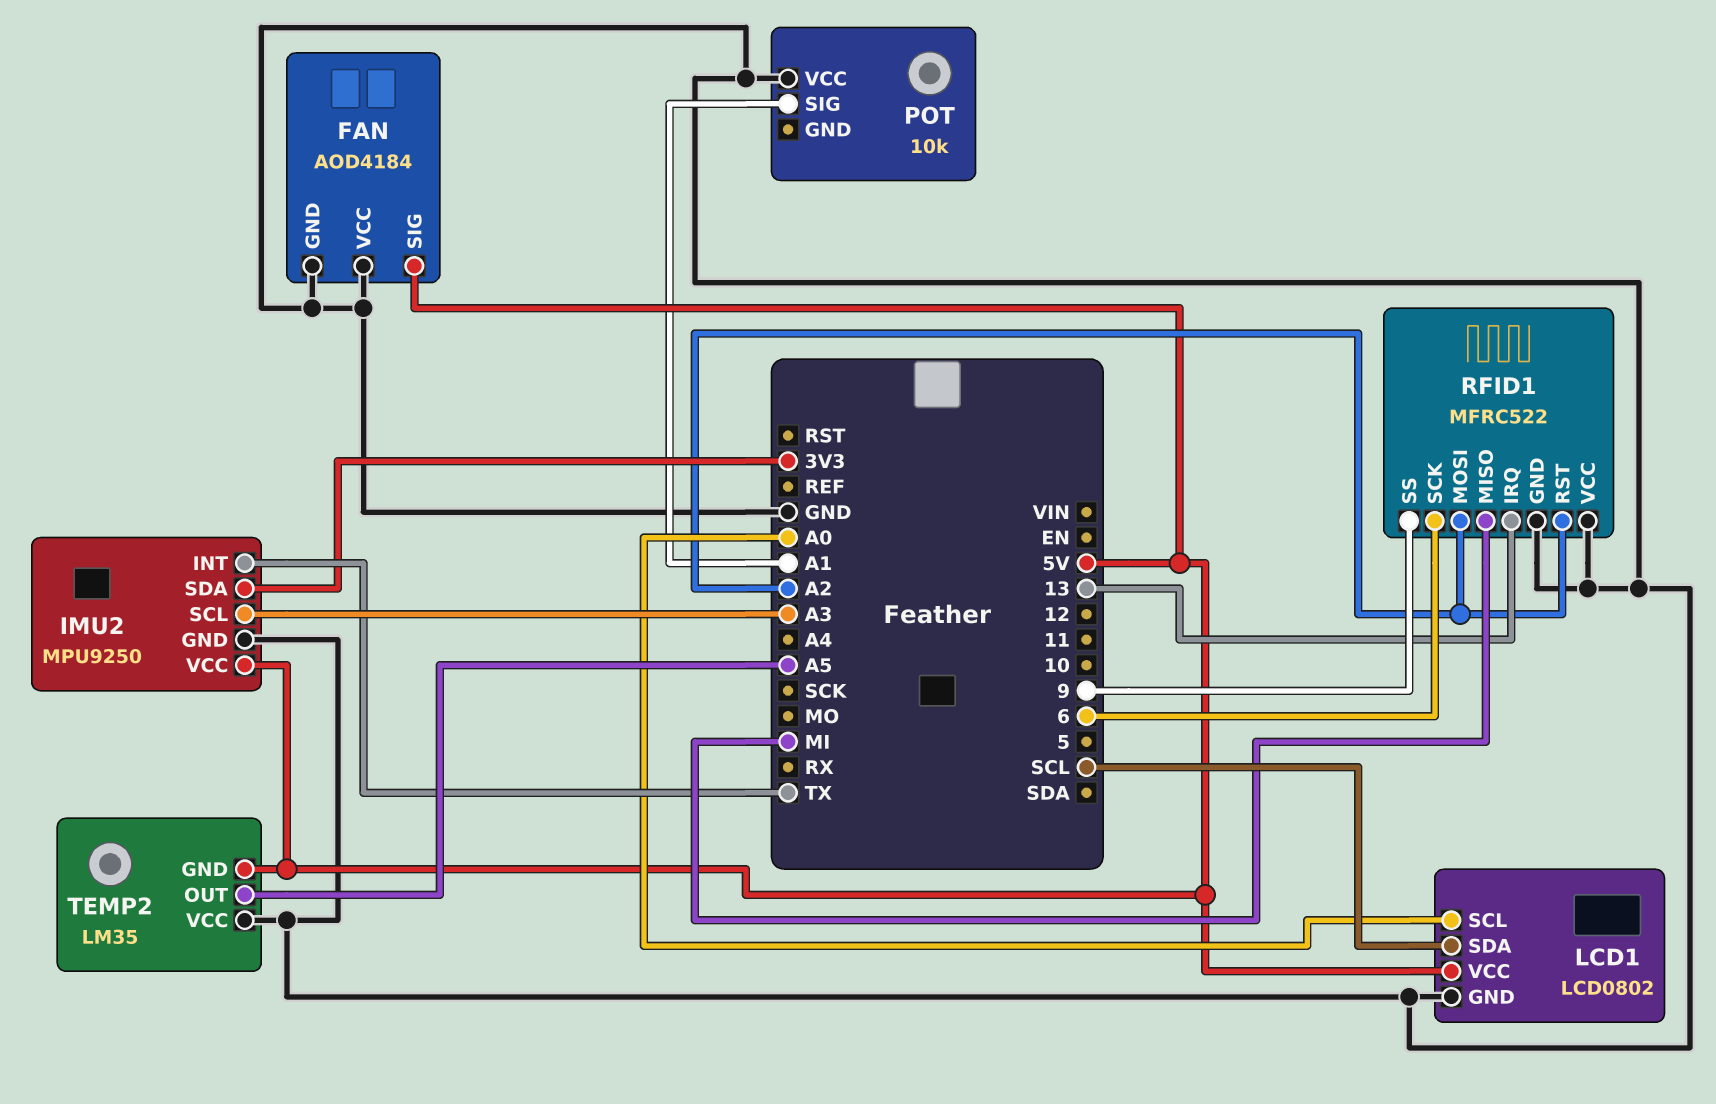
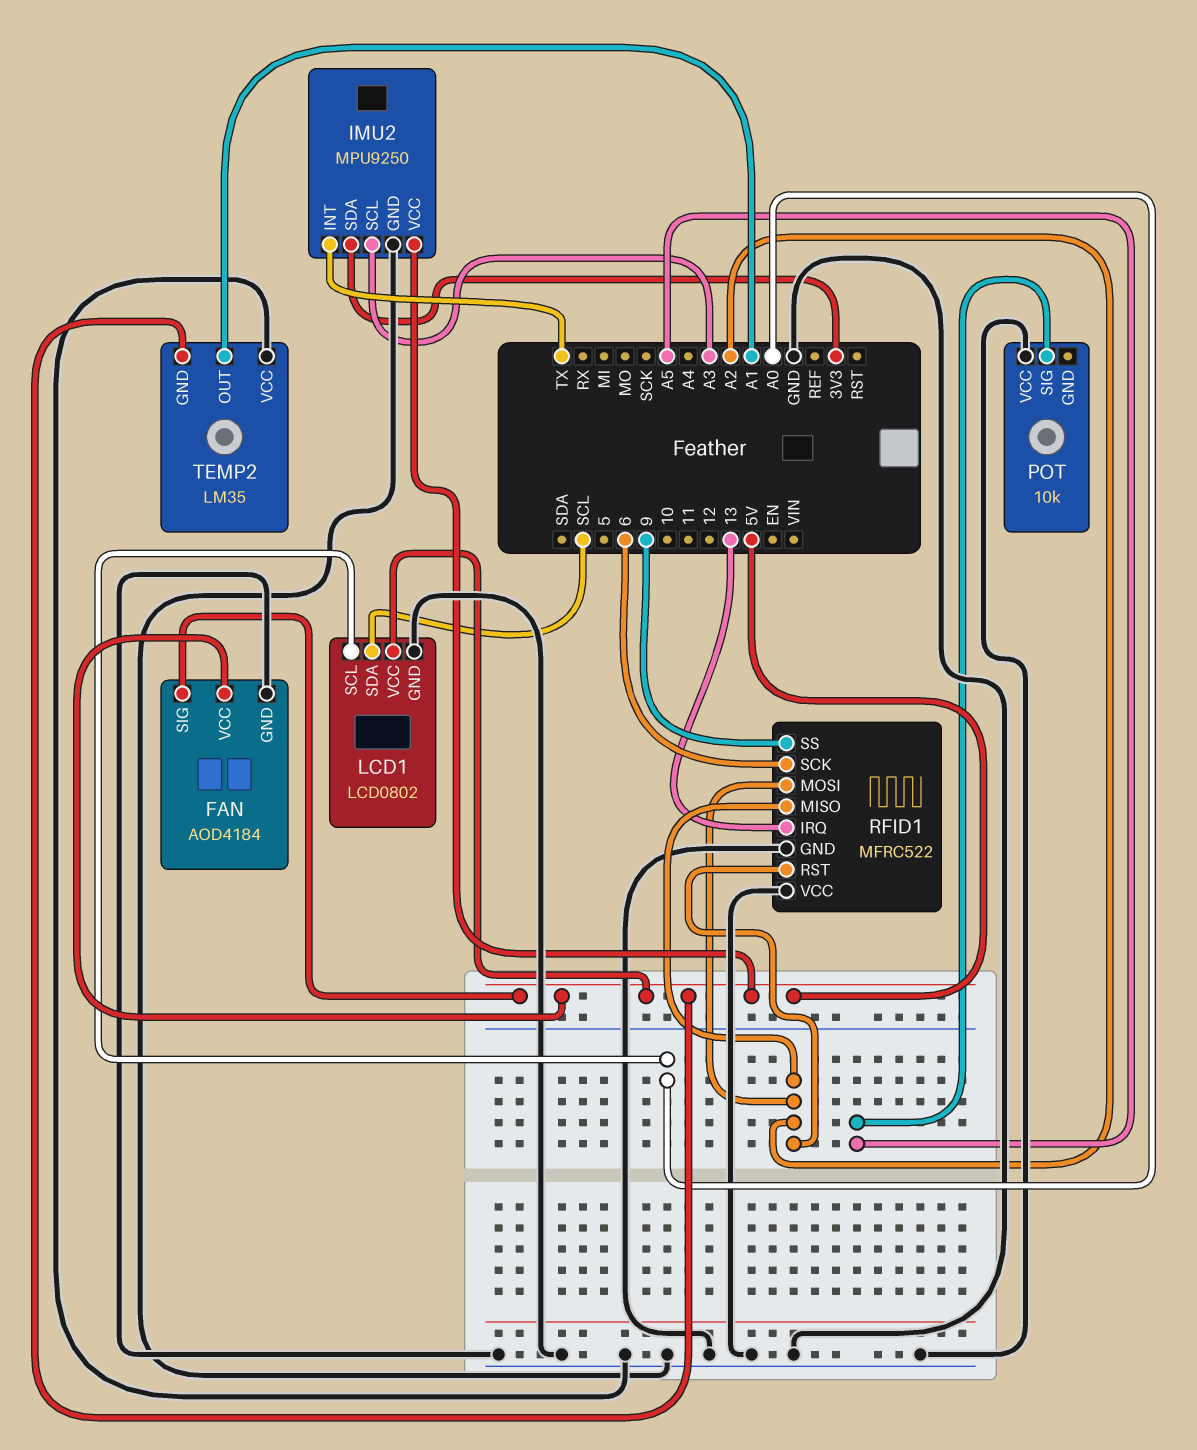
FAN pin VCC: GND -> 5V
POT pin SIG: A1 -> A5
RFID1 pin MISO: MI -> A2
TEMP2 pin OUT: A5 -> A1

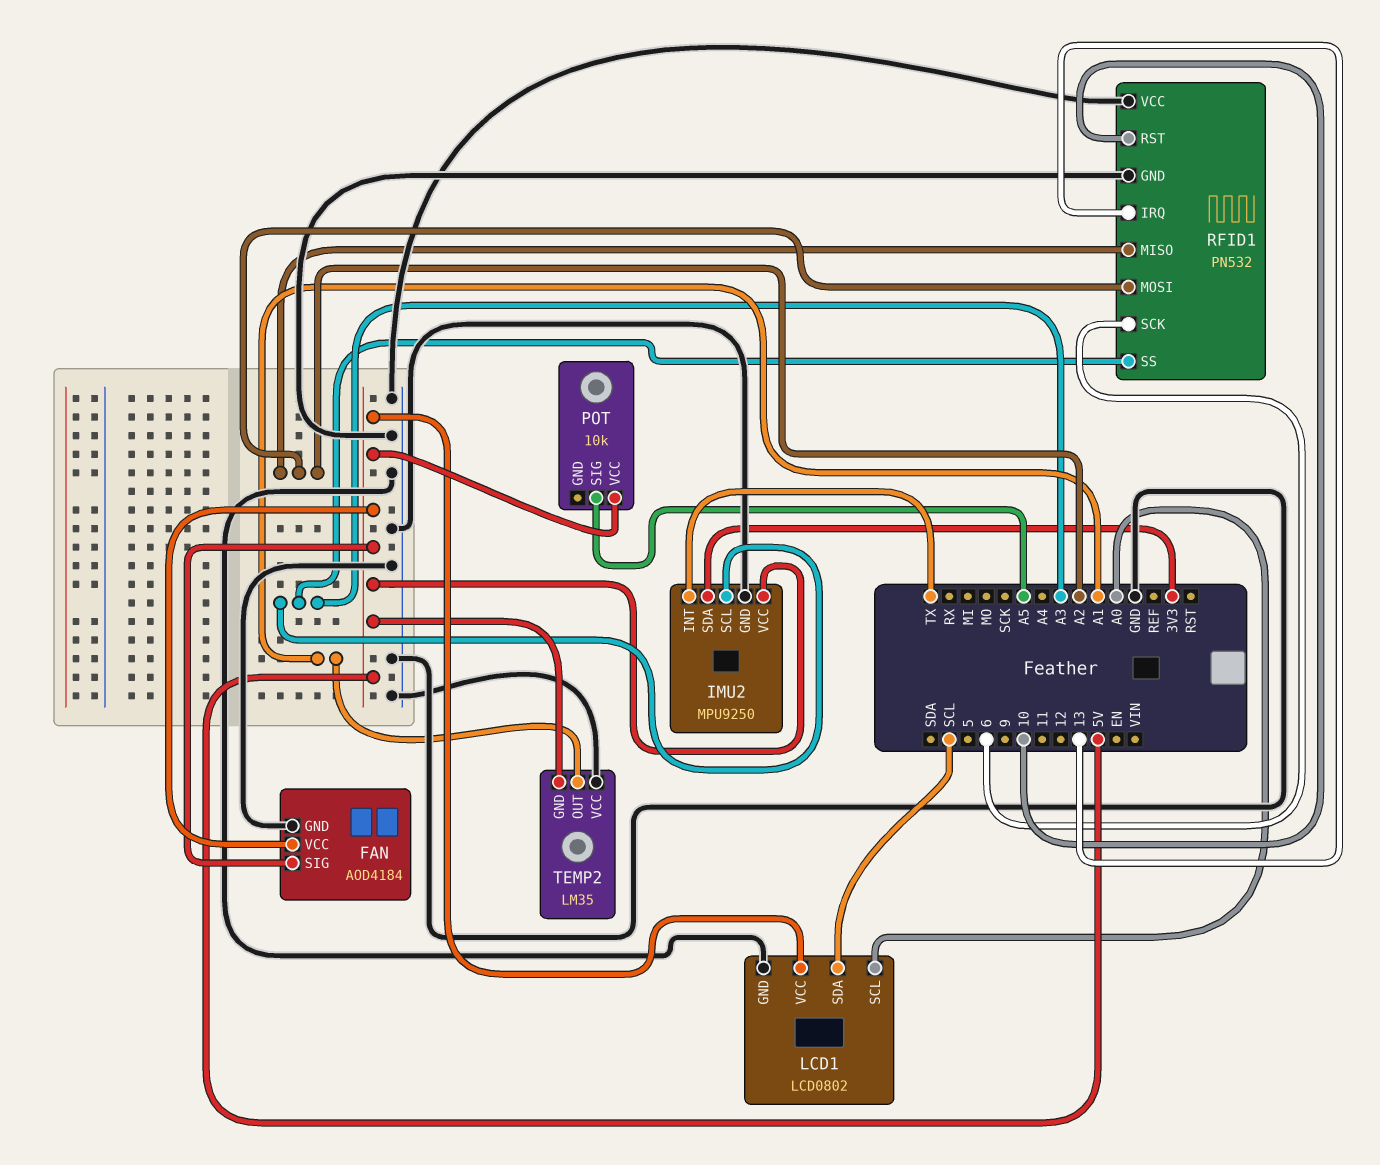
POT pin VCC: GND -> 5V
RFID1: MFRC522 -> PN532
RFID1 pin RST: A2 -> 10
RFID1 pin SS: 9 -> A3

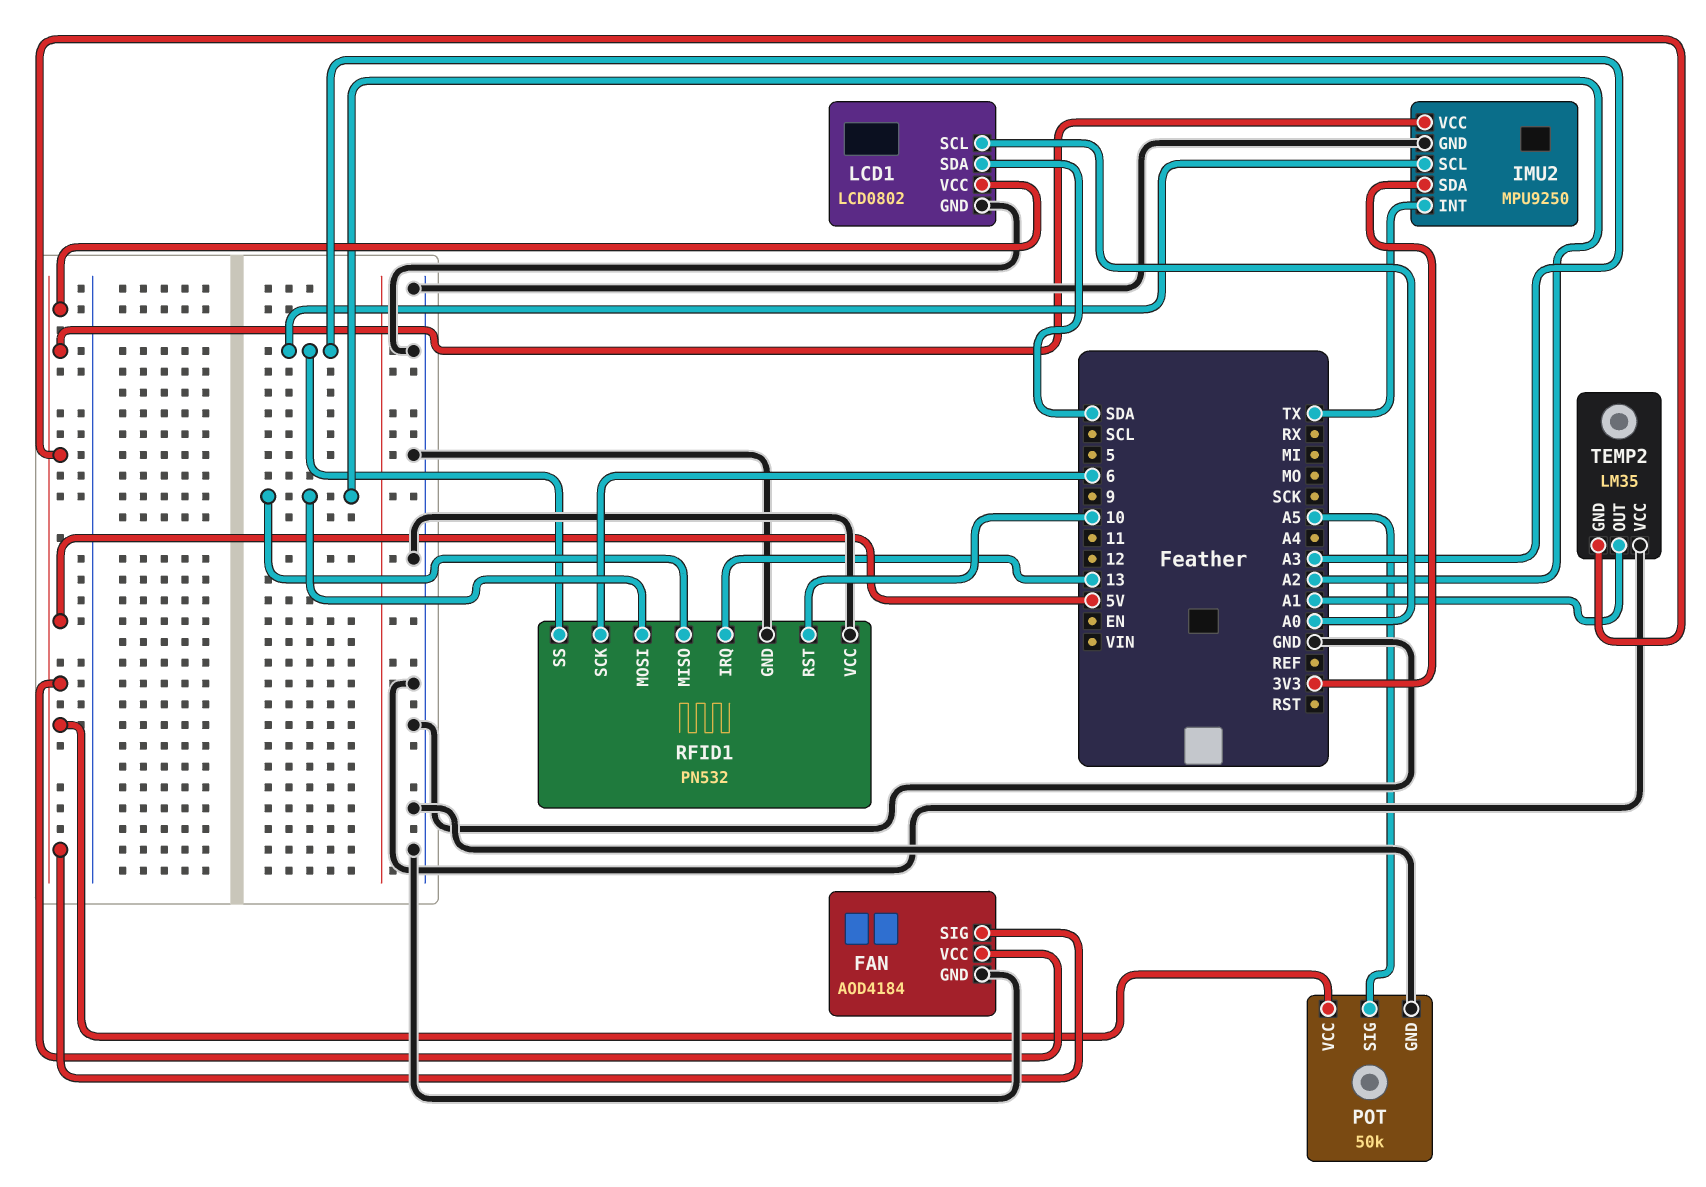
LCD1 pin SDA: SCL -> SDA
POT: 10k -> 50k
POT pin GND: none -> GND

